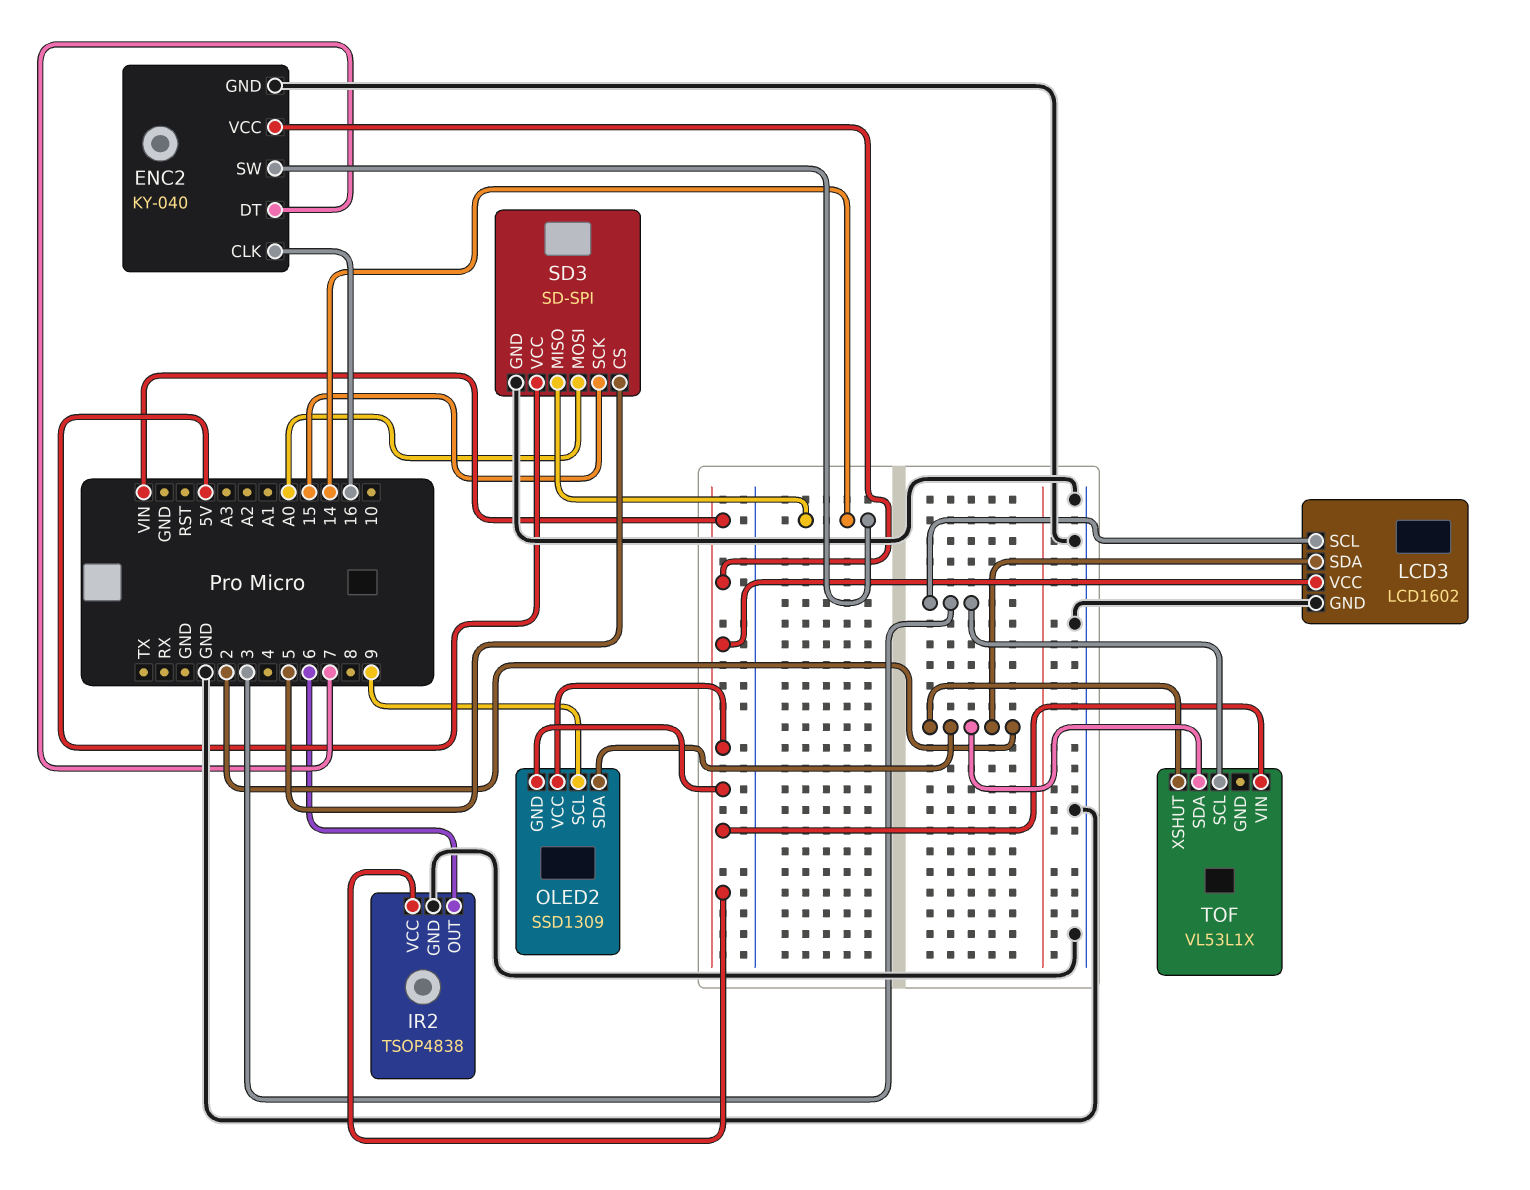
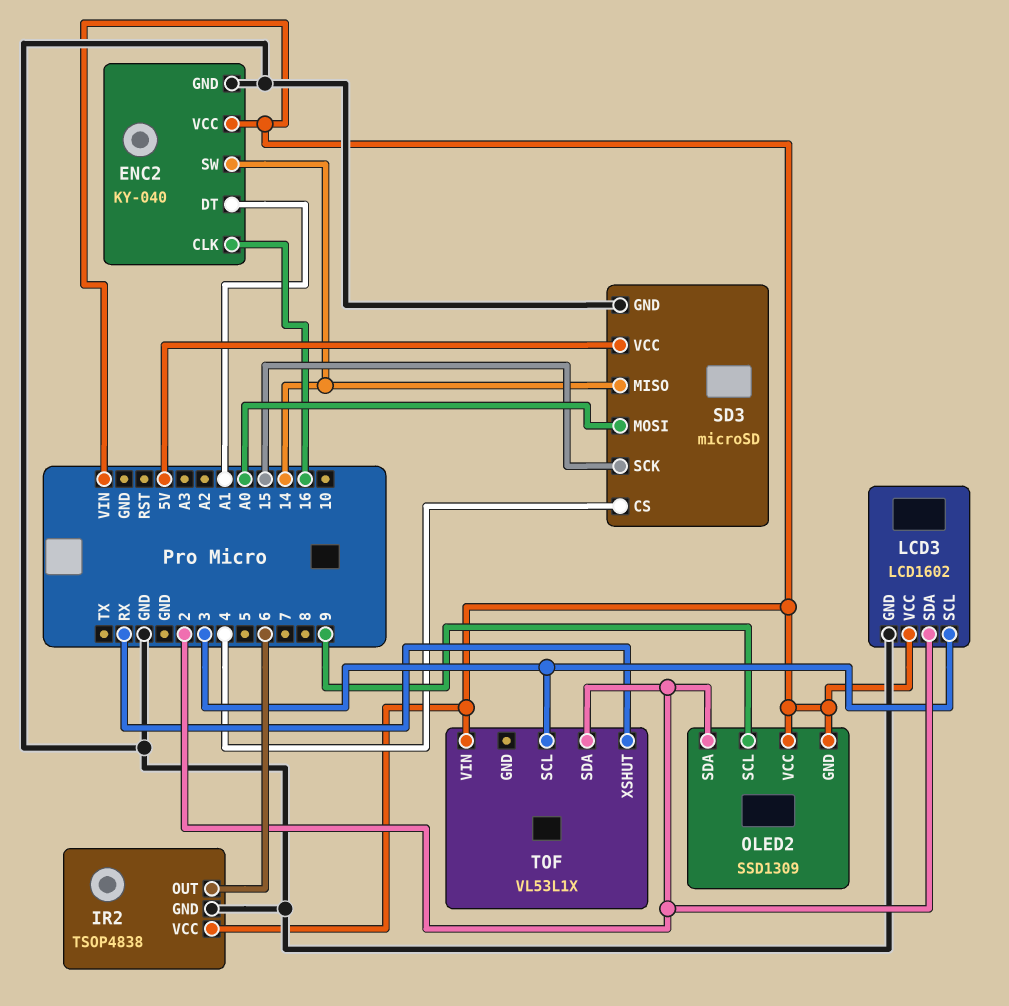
ENC2 pin DT: 7 -> A1
SD3: SD-SPI -> microSD
SD3 pin CS: 5 -> 4
TOF pin XSHUT: 2 -> RX

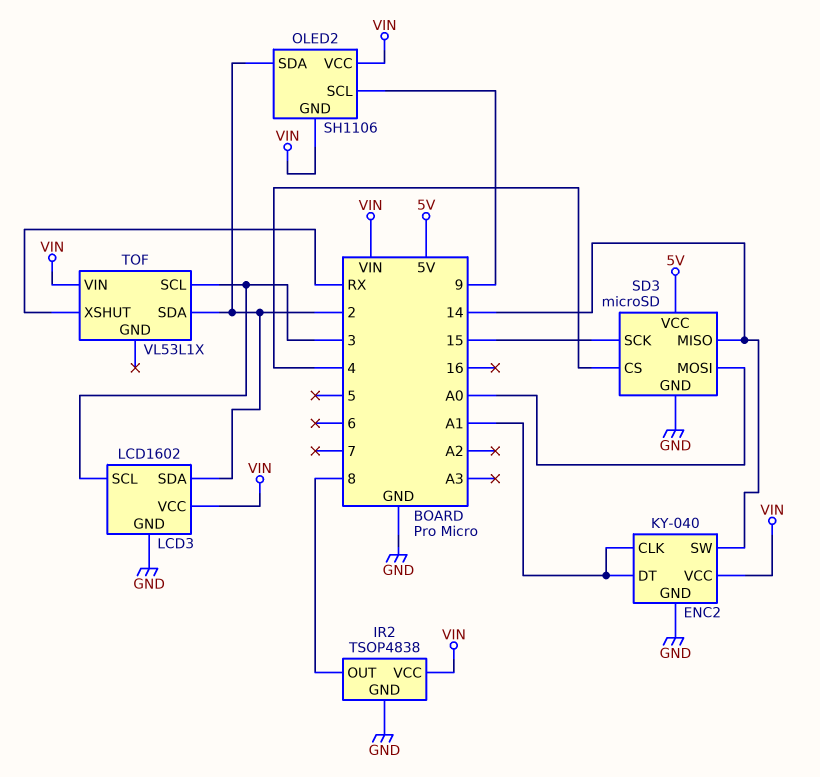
ENC2 pin CLK: 16 -> A1
IR2 pin OUT: 6 -> 8
OLED2: SSD1309 -> SH1106

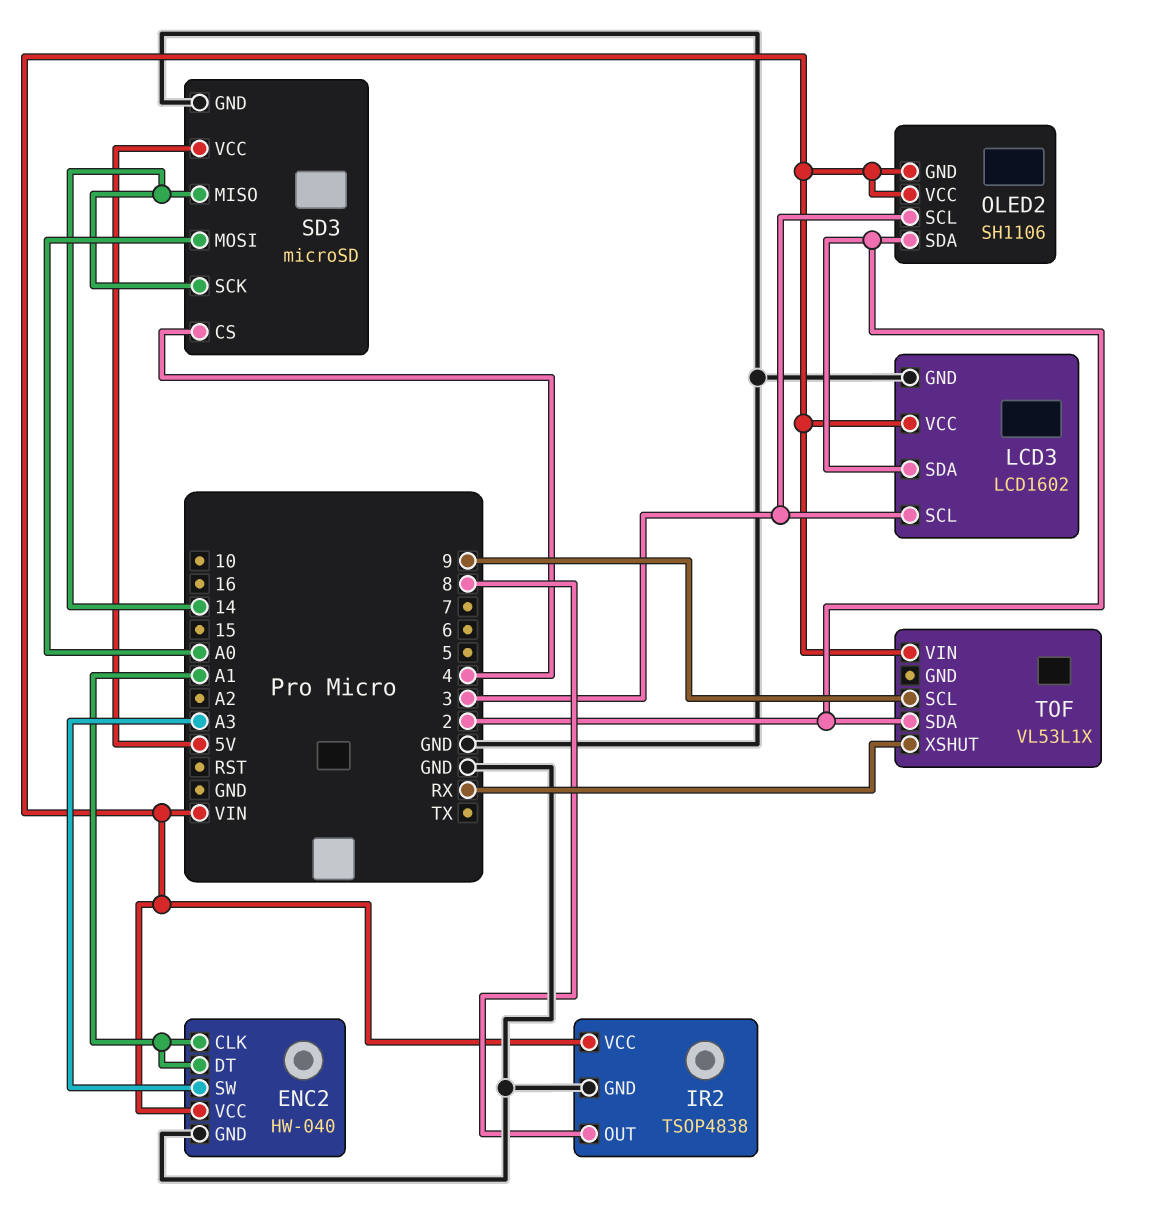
ENC2: KY-040 -> HW-040
ENC2 pin SW: 14 -> A3
OLED2 pin SCL: 9 -> 3
SD3 pin SCK: 15 -> 14
TOF pin SCL: 3 -> 9

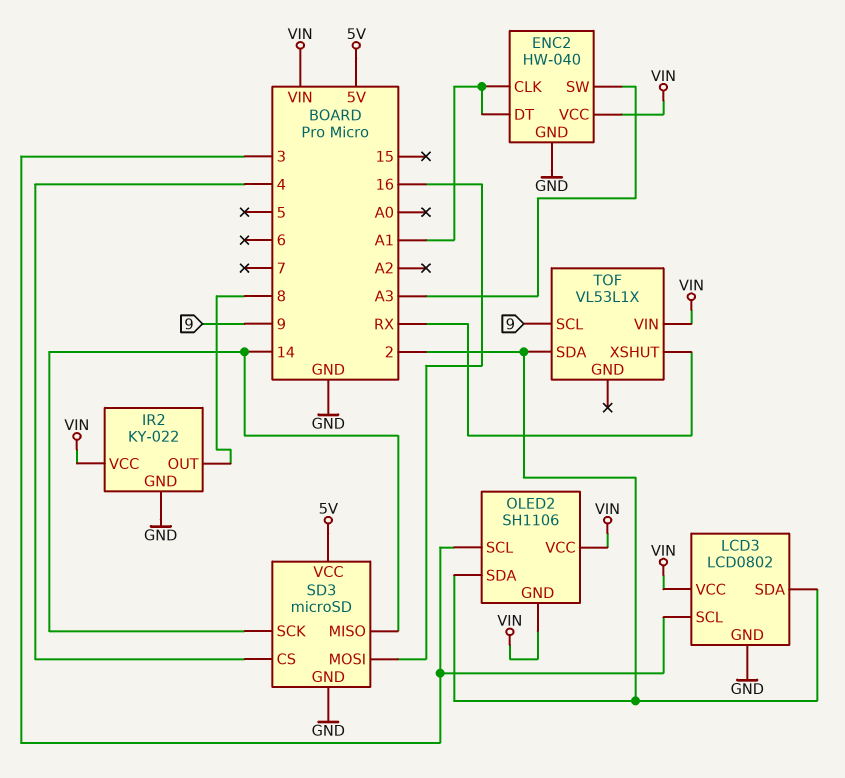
IR2: TSOP4838 -> KY-022
LCD3: LCD1602 -> LCD0802
SD3 pin MOSI: A0 -> 16

